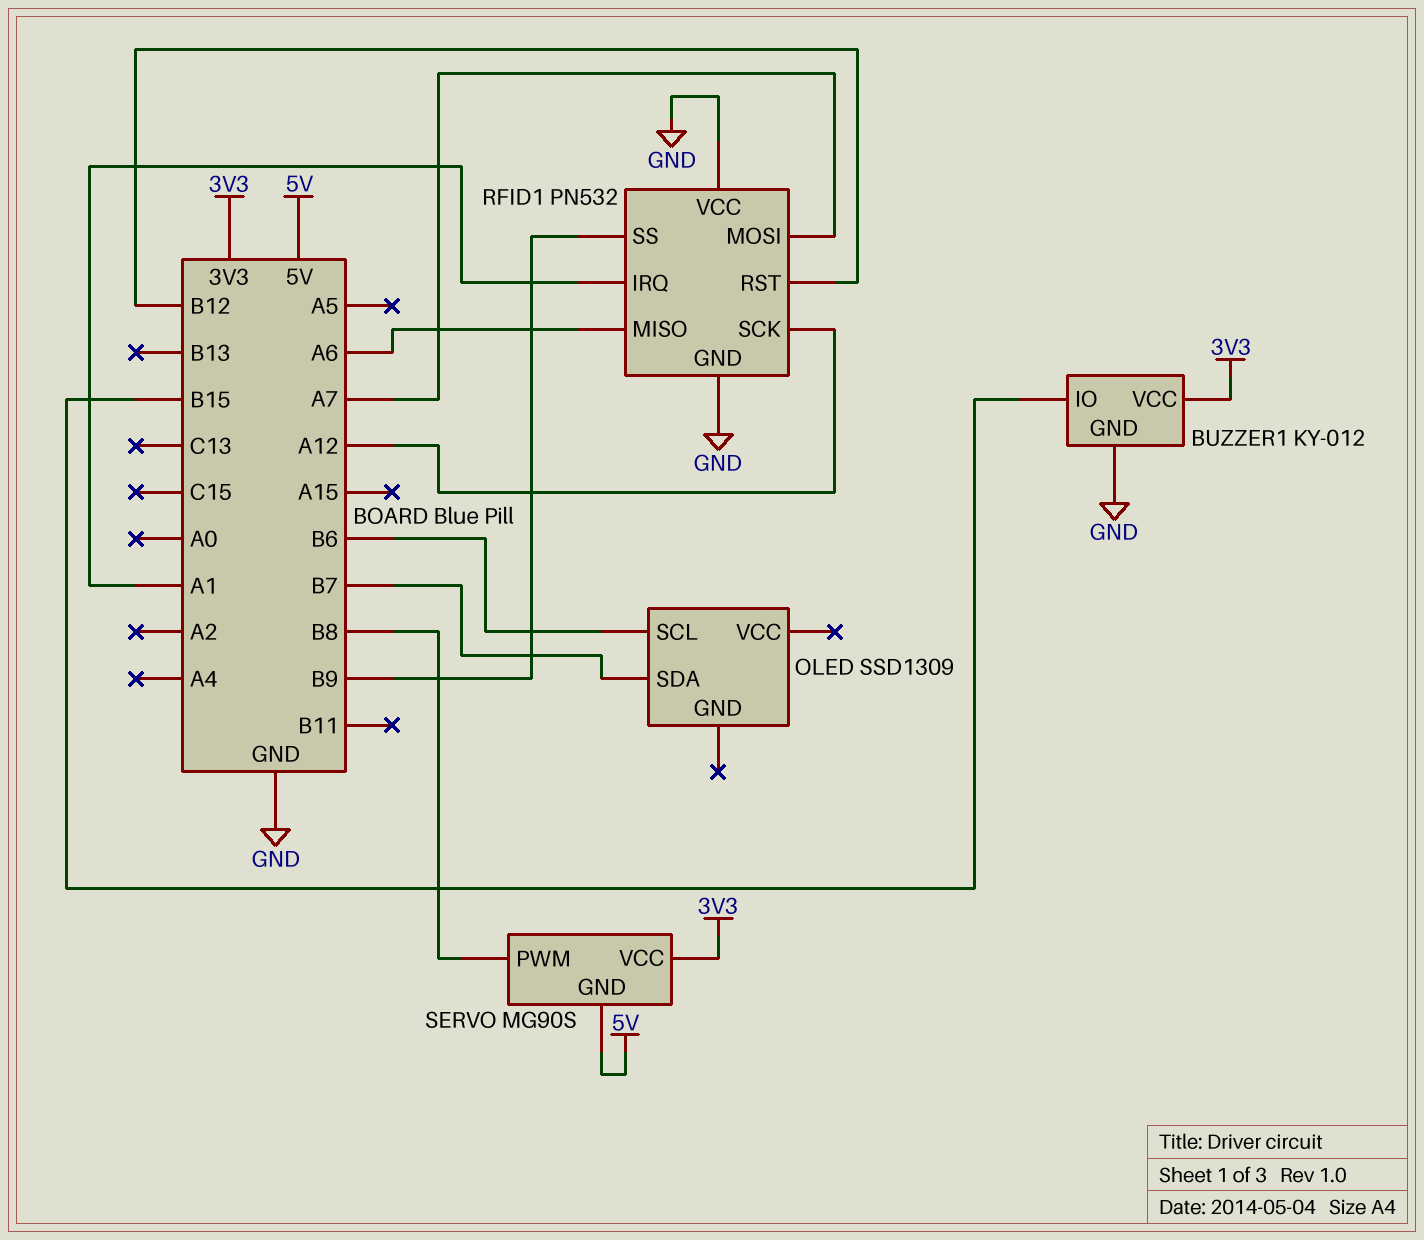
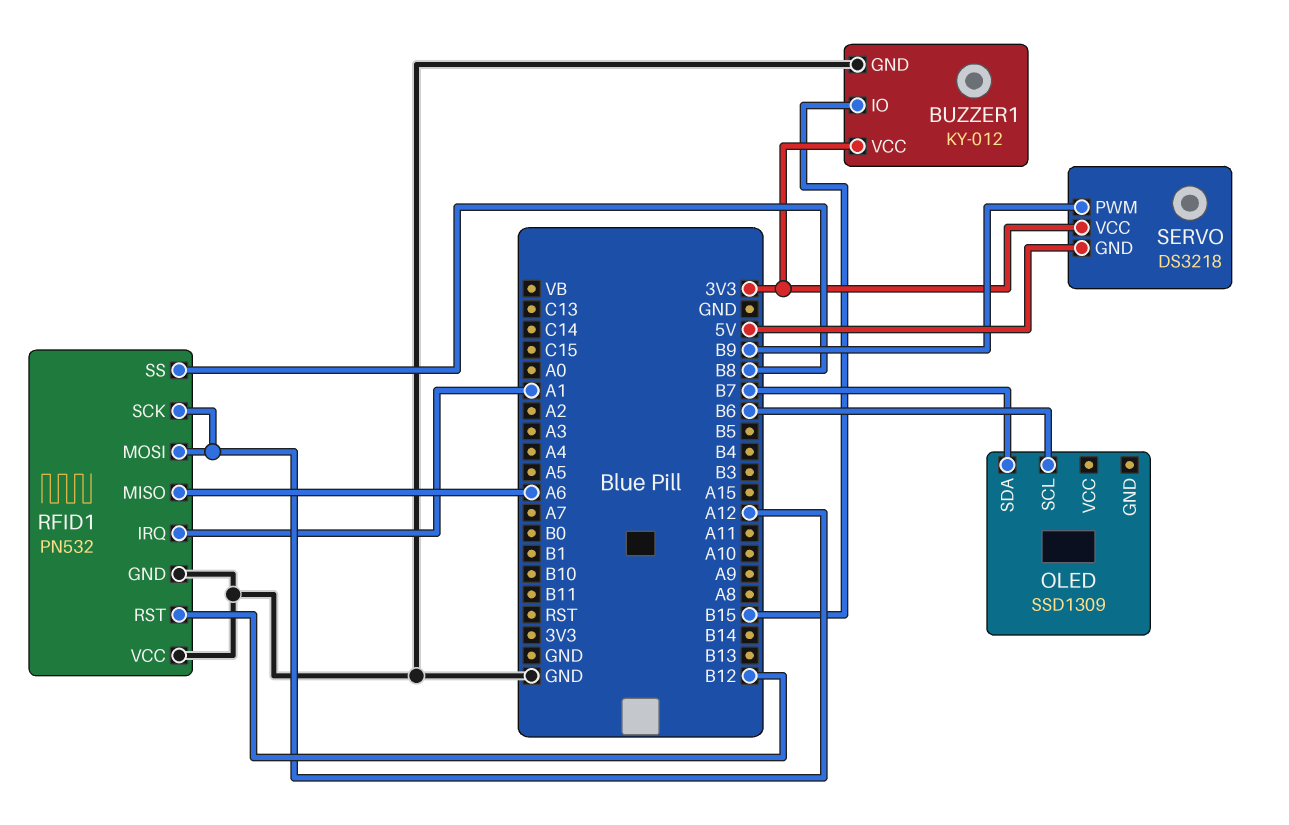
RFID1 pin MOSI: A7 -> A12
RFID1 pin SS: B9 -> B8
SERVO: MG90S -> DS3218
SERVO pin PWM: B8 -> B9

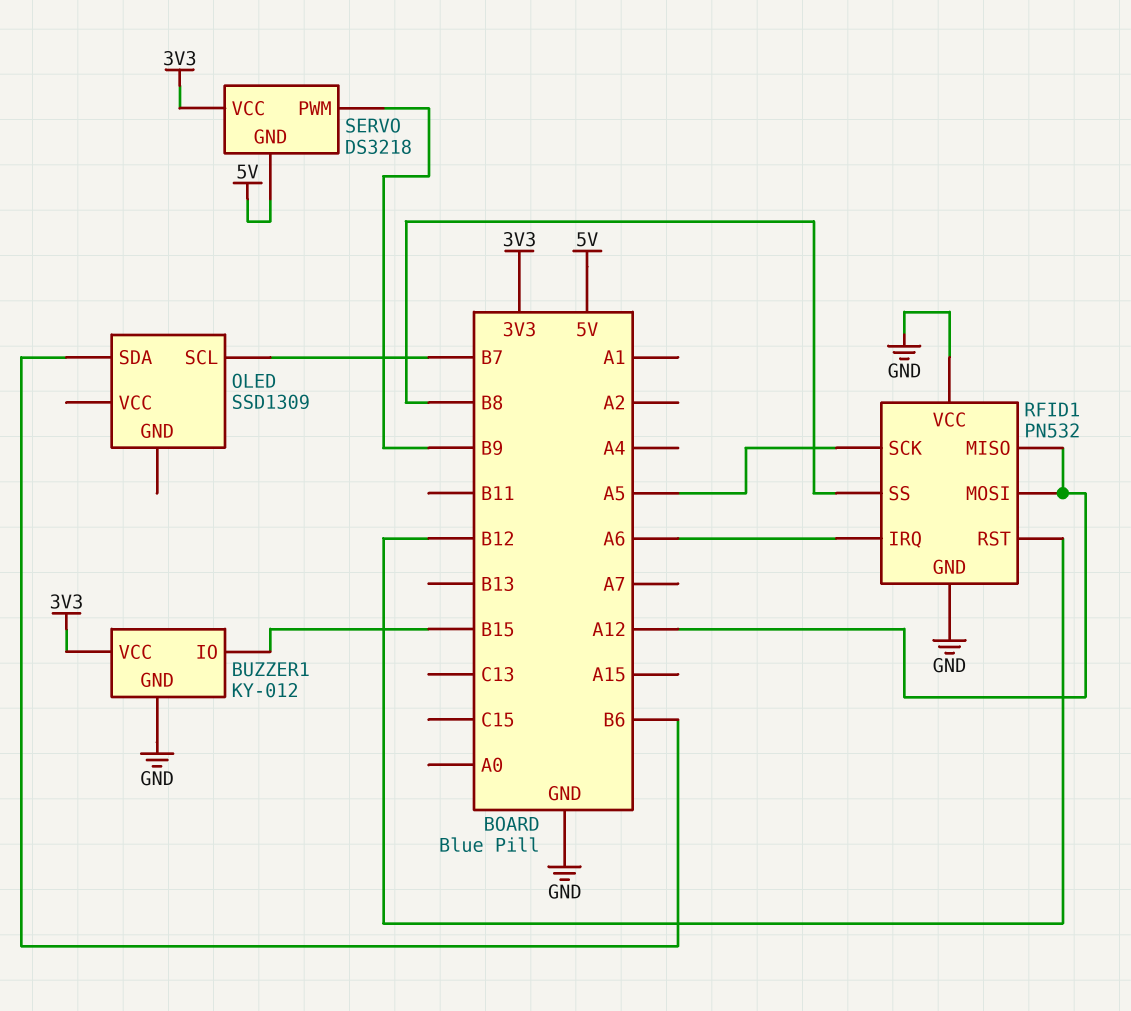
OLED pin SCL: B6 -> B7
OLED pin SDA: B7 -> B6
RFID1 pin IRQ: A1 -> A6
RFID1 pin MISO: A6 -> A12
RFID1 pin SCK: A12 -> A5

